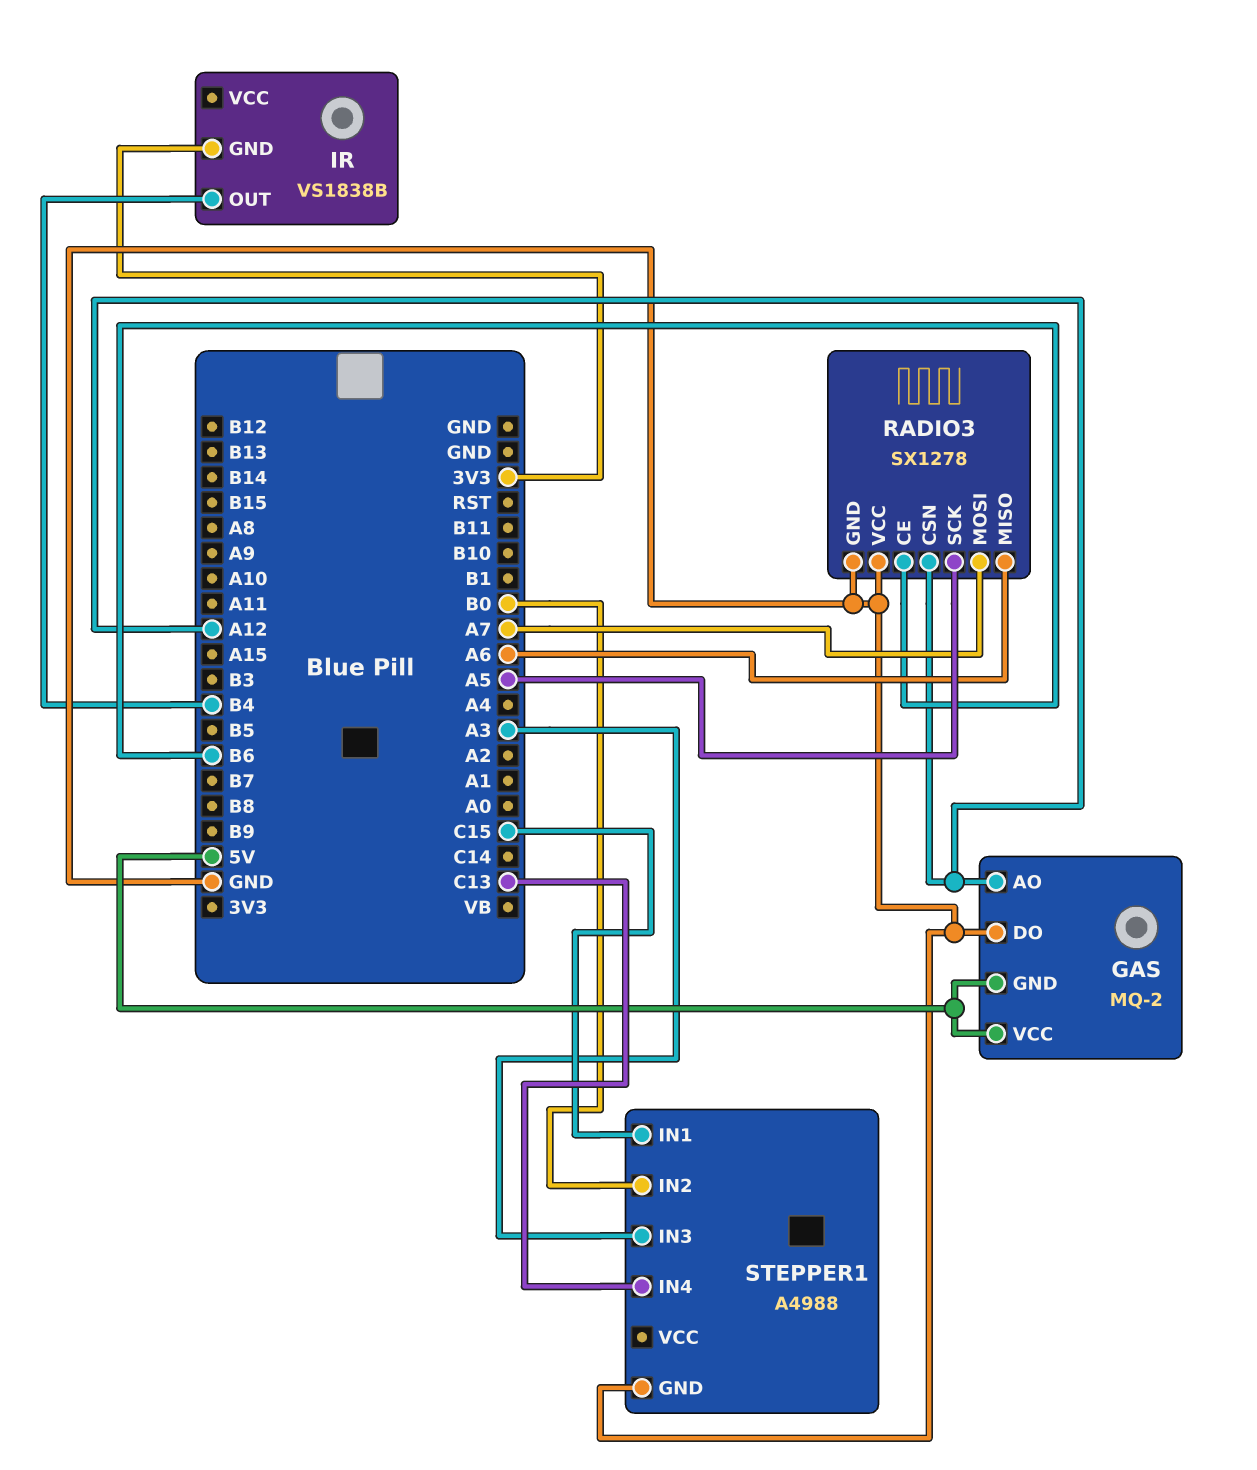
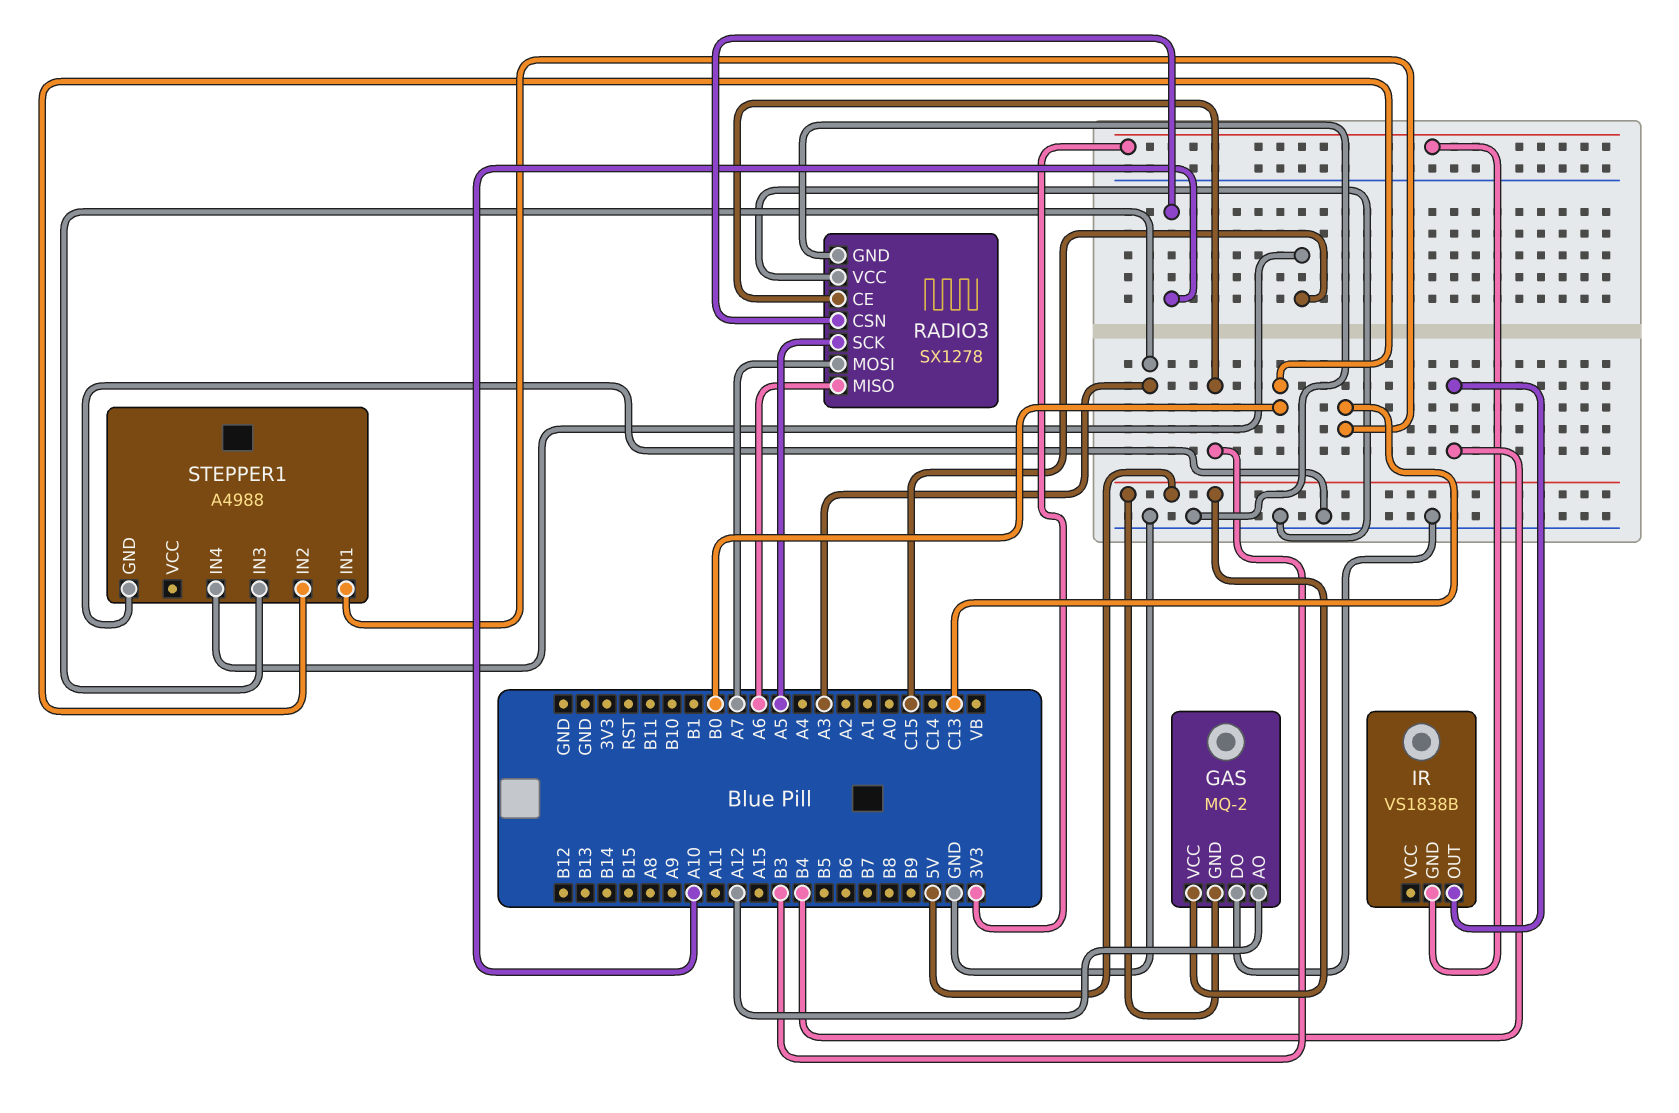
RADIO3 pin CE: B6 -> B3
RADIO3 pin CSN: A12 -> A10
STEPPER1 pin IN1: C15 -> C13
STEPPER1 pin IN4: C13 -> C15

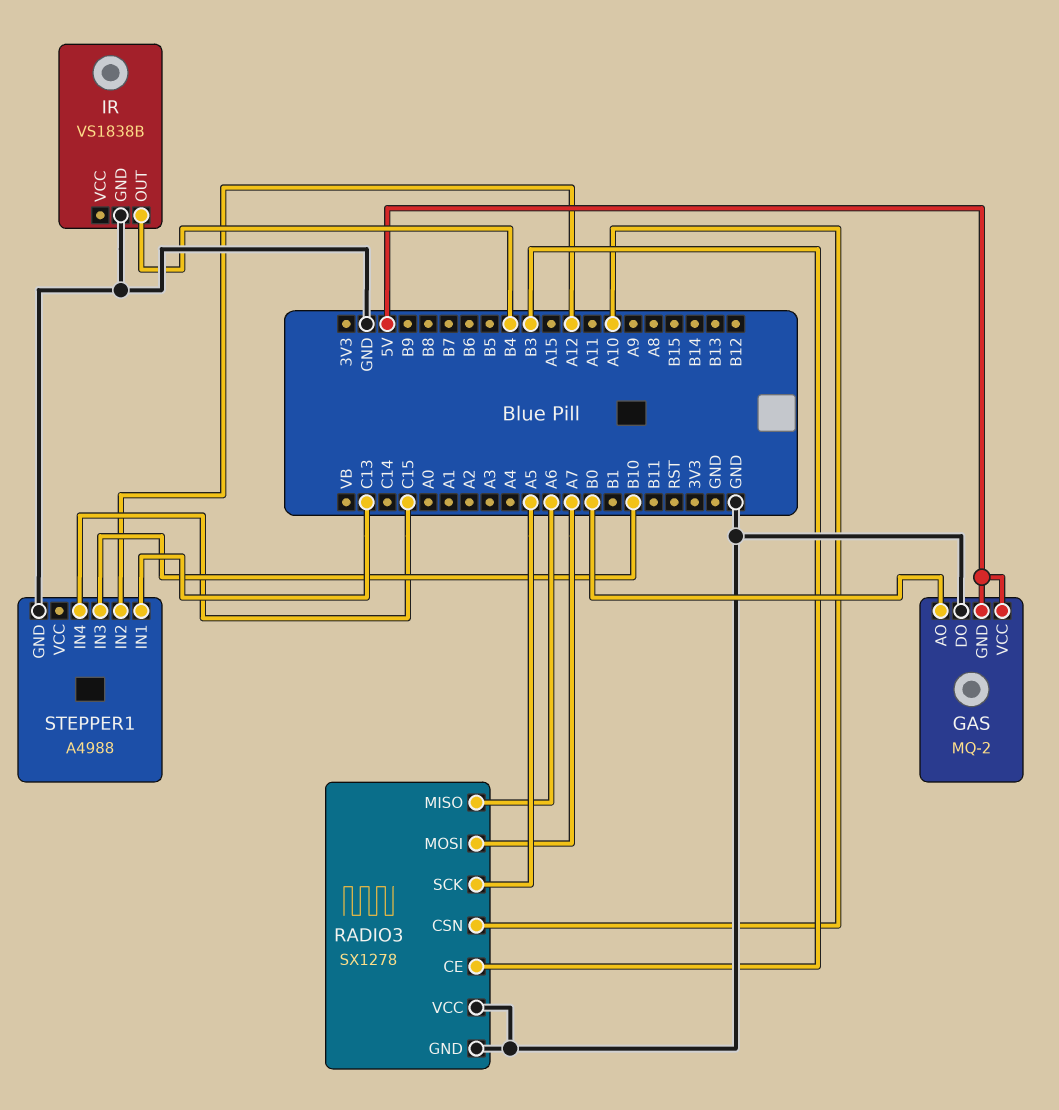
GAS pin AO: A12 -> B0
IR pin GND: 3V3 -> GND
STEPPER1 pin IN2: B0 -> A12
STEPPER1 pin IN3: A3 -> B10

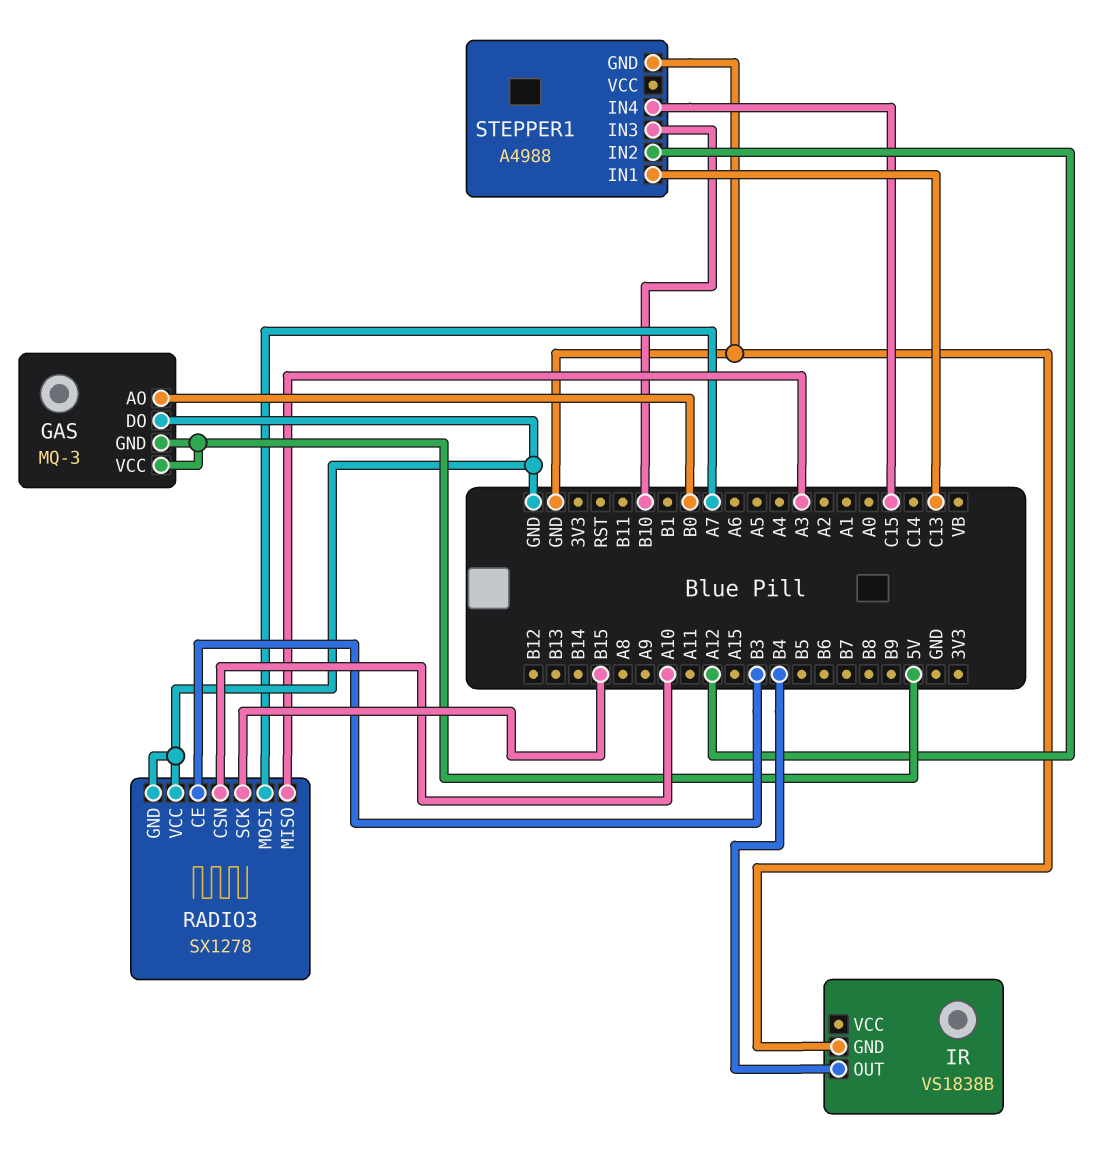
GAS: MQ-2 -> MQ-3
RADIO3 pin MISO: A6 -> A3
RADIO3 pin SCK: A5 -> B15

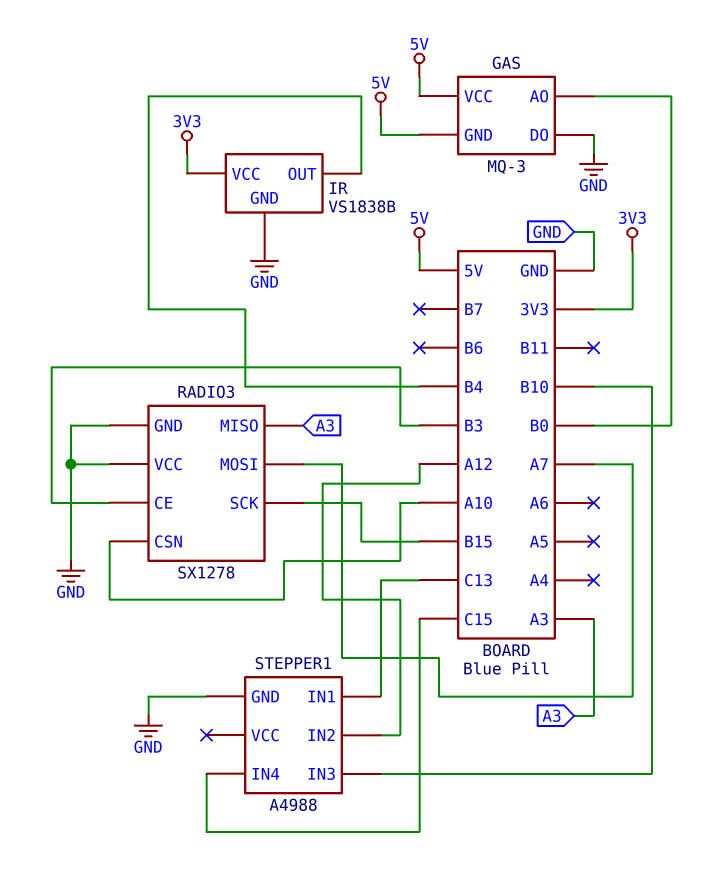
IR pin VCC: none -> 3V3

